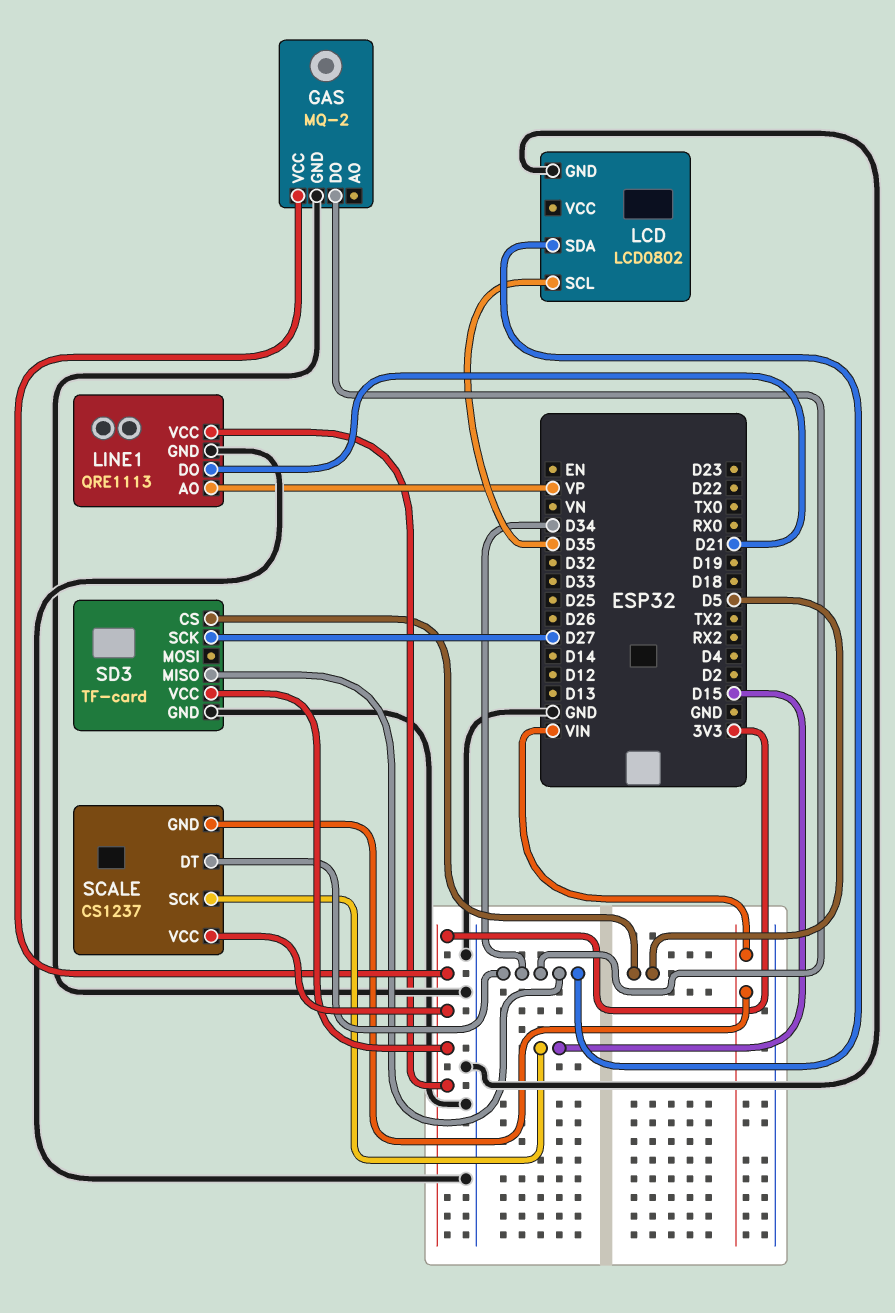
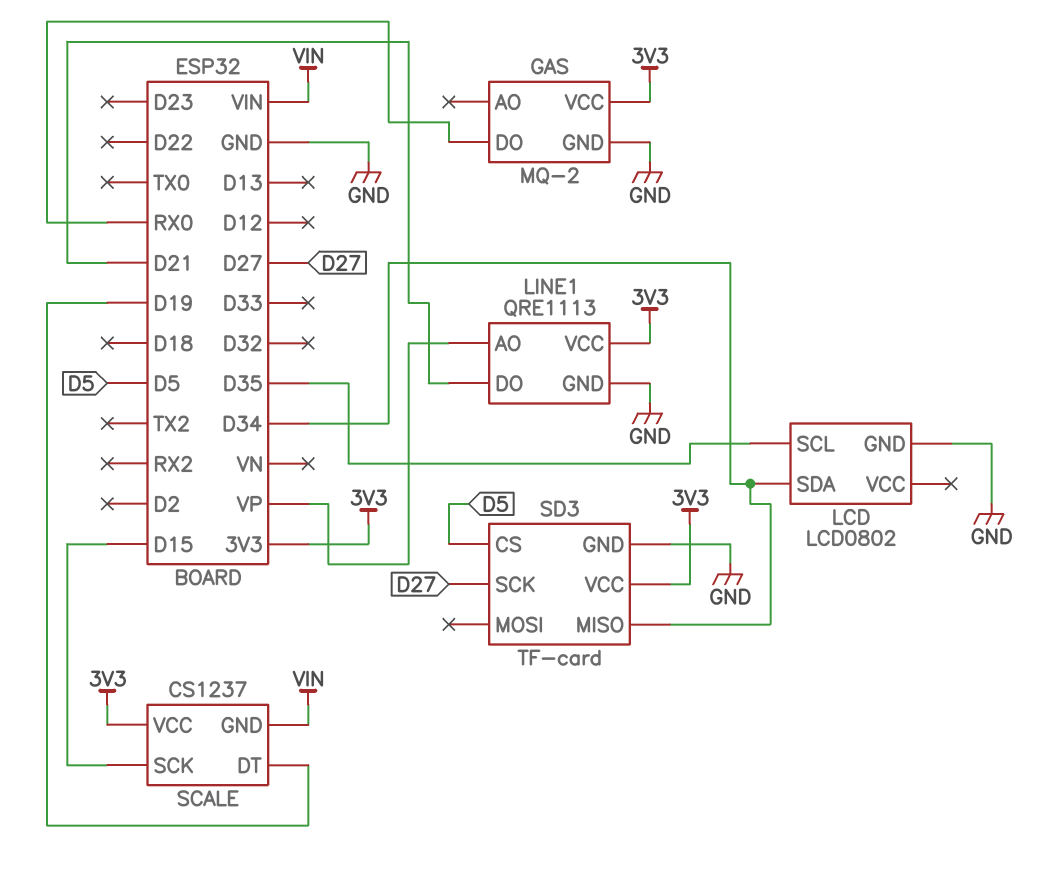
GAS pin DO: D34 -> RX0
SCALE pin DT: D34 -> D19

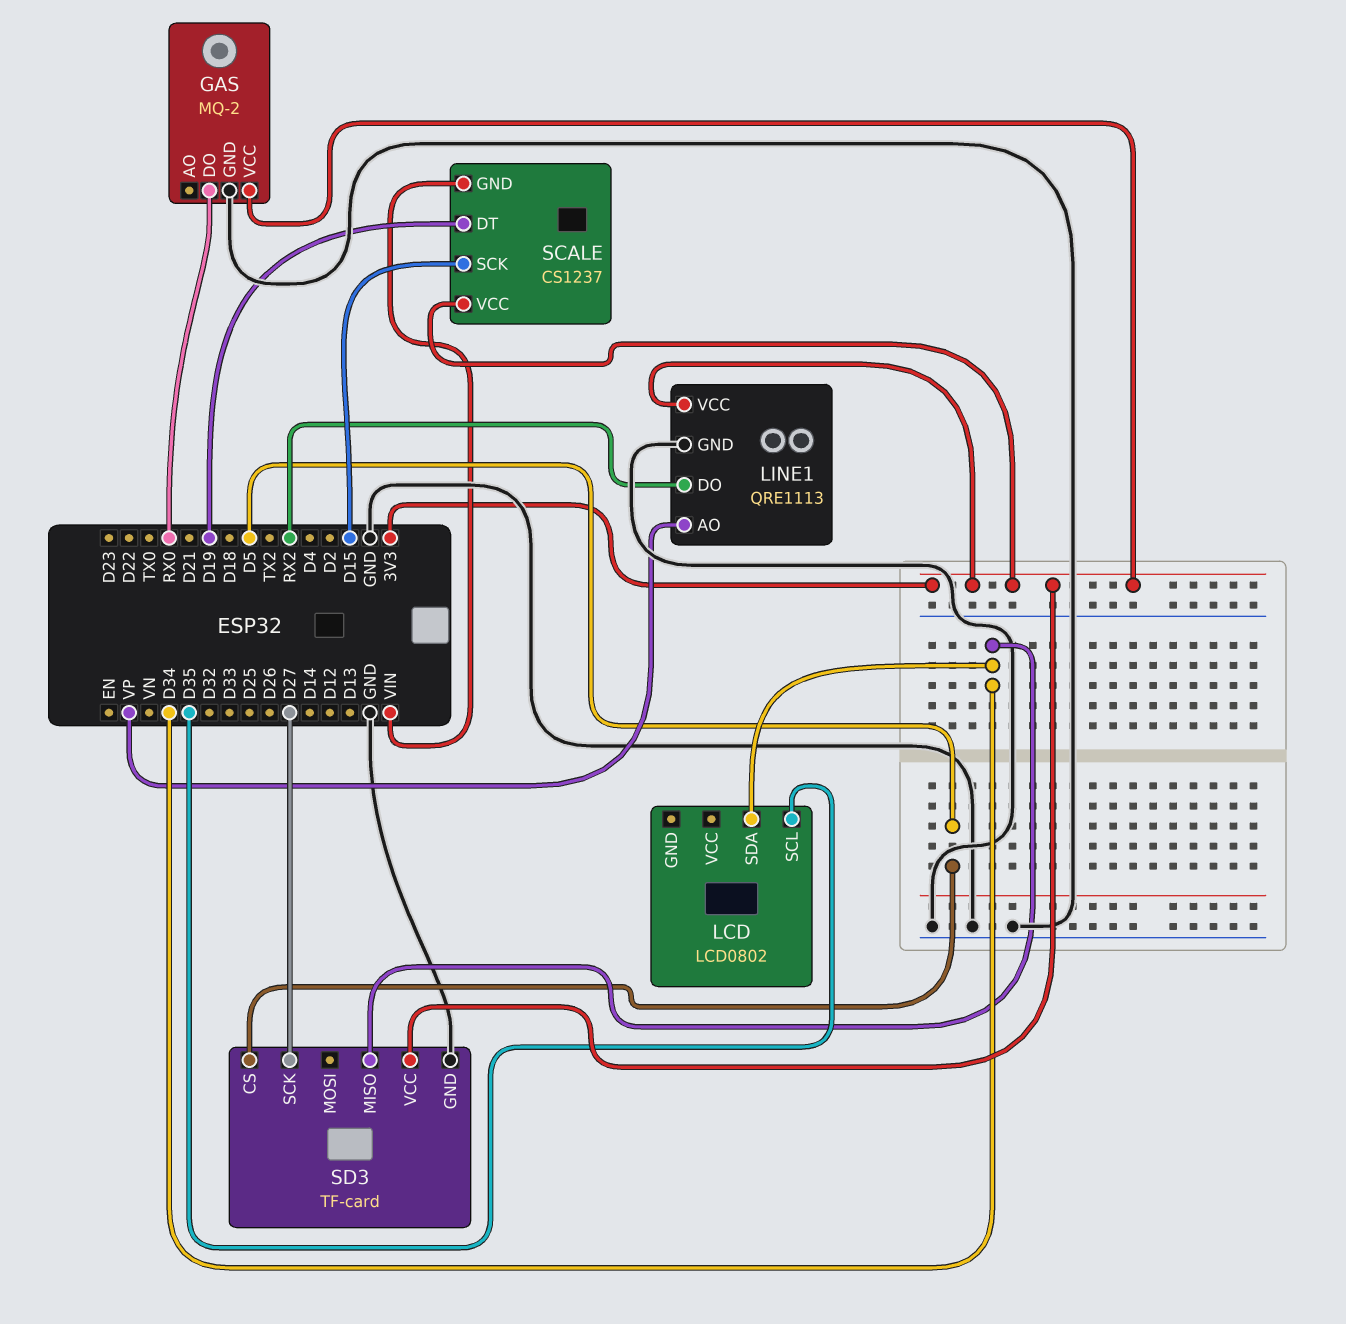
LCD pin GND: GND -> none
LINE1 pin DO: D21 -> RX2

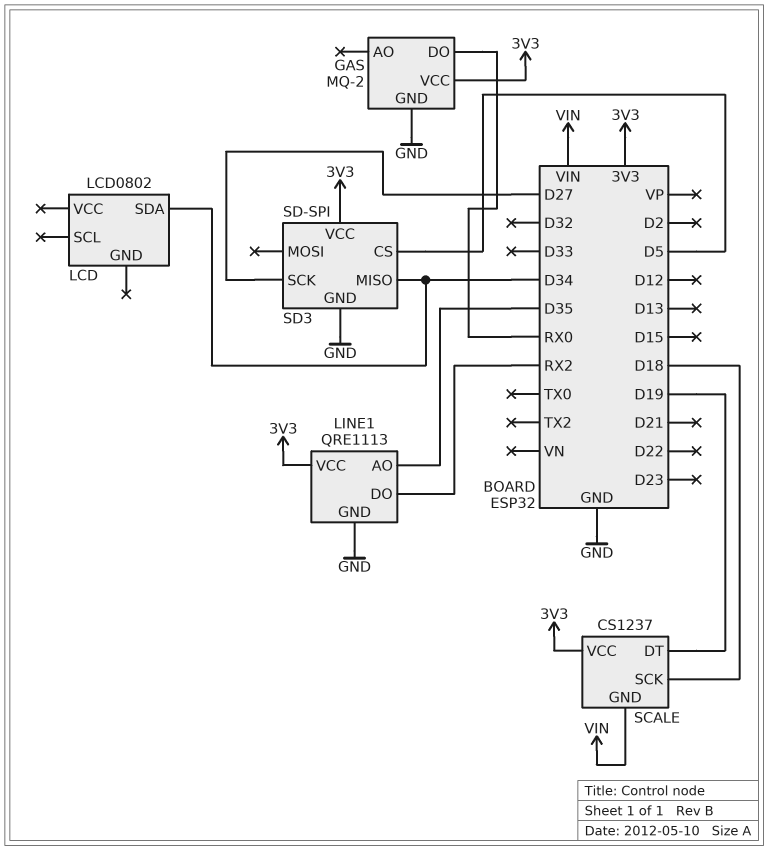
LCD pin SCL: D35 -> none
LINE1 pin AO: VP -> D35
SCALE pin SCK: D15 -> D18
SD3: TF-card -> SD-SPI

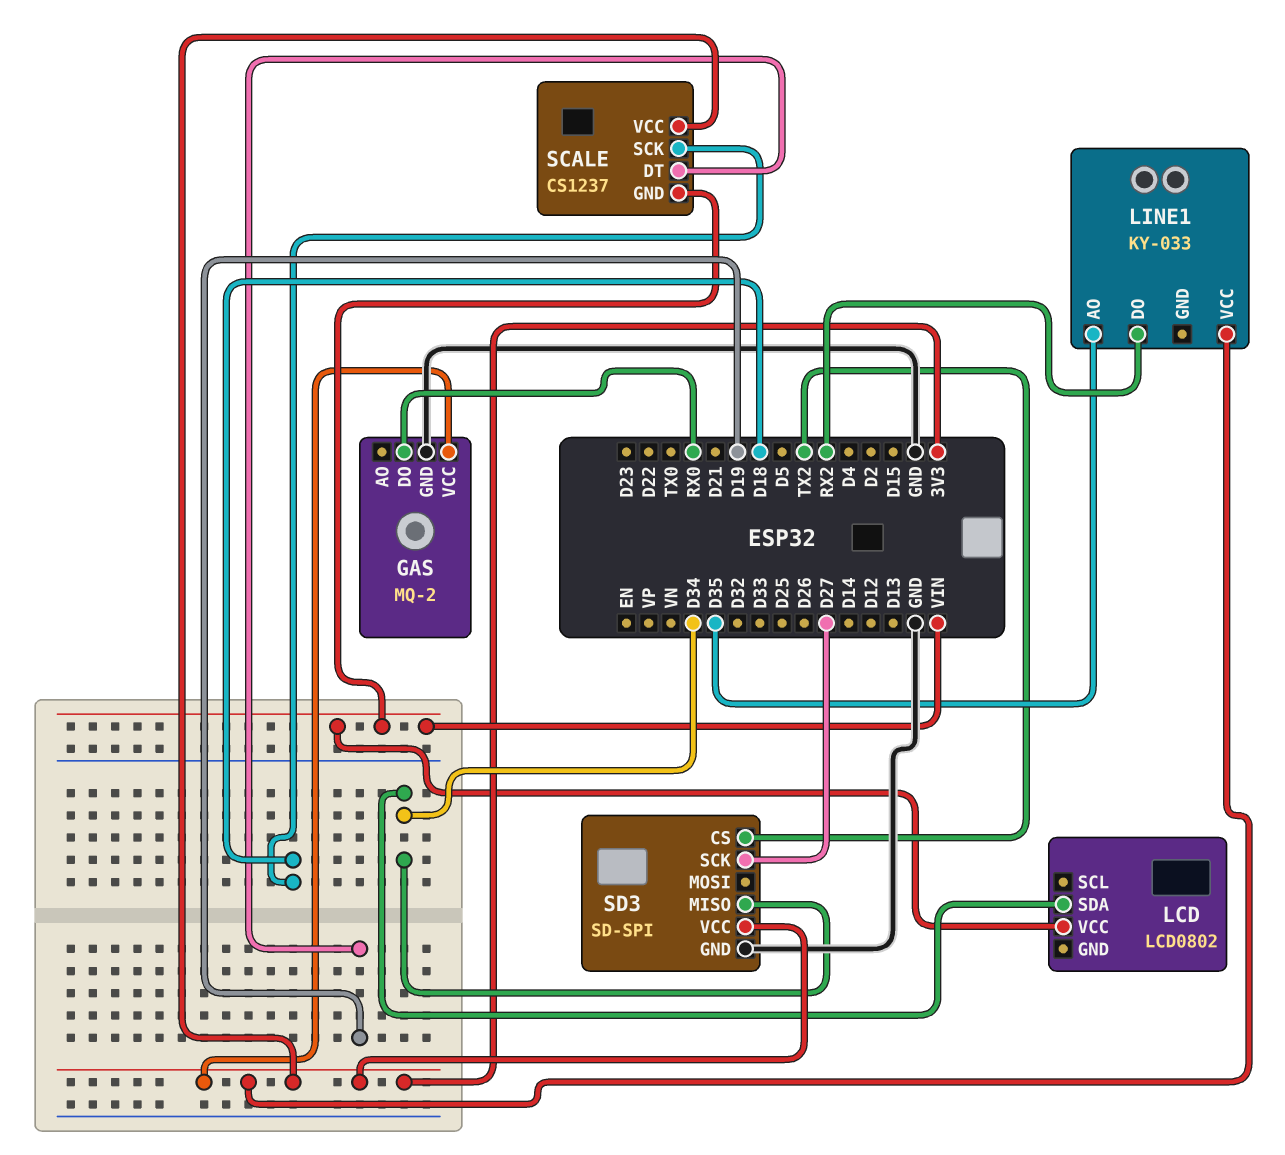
LCD pin VCC: none -> VIN
LINE1: QRE1113 -> KY-033
LINE1 pin GND: GND -> none
SD3 pin CS: D5 -> TX2

